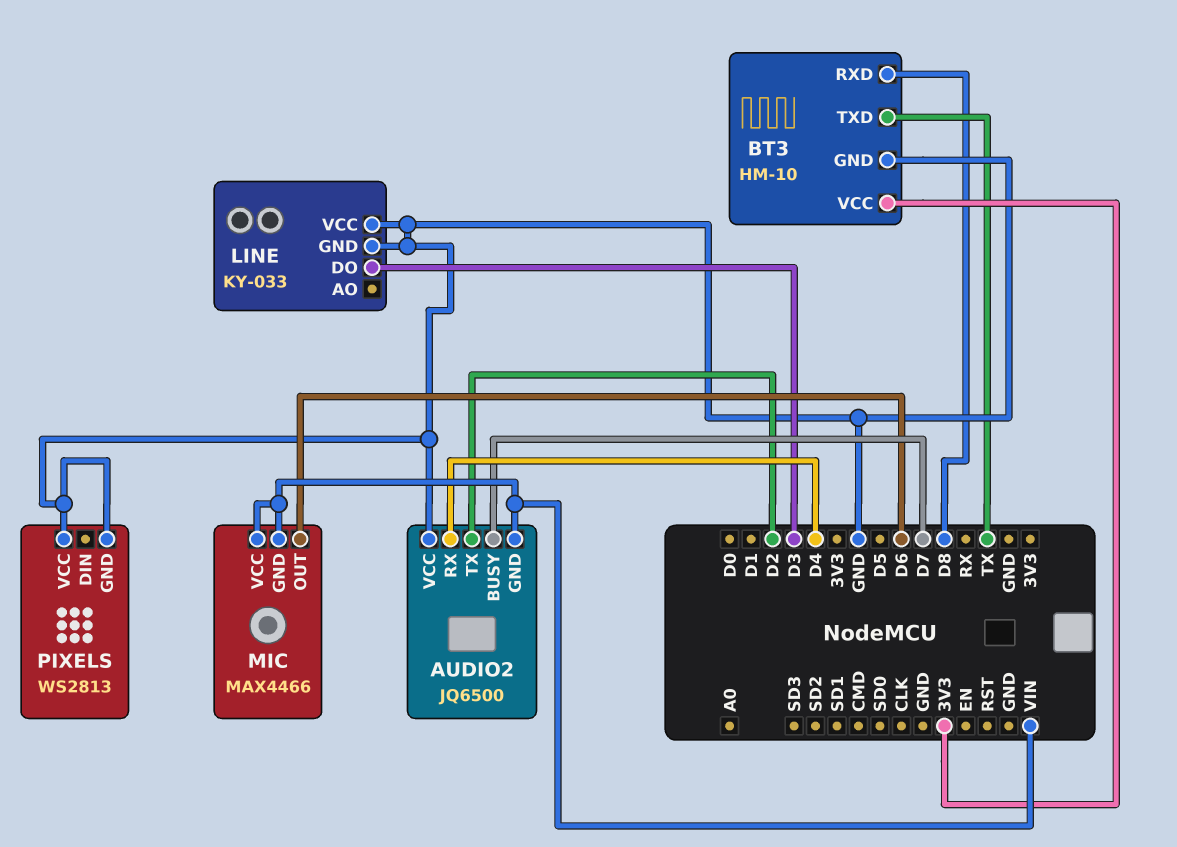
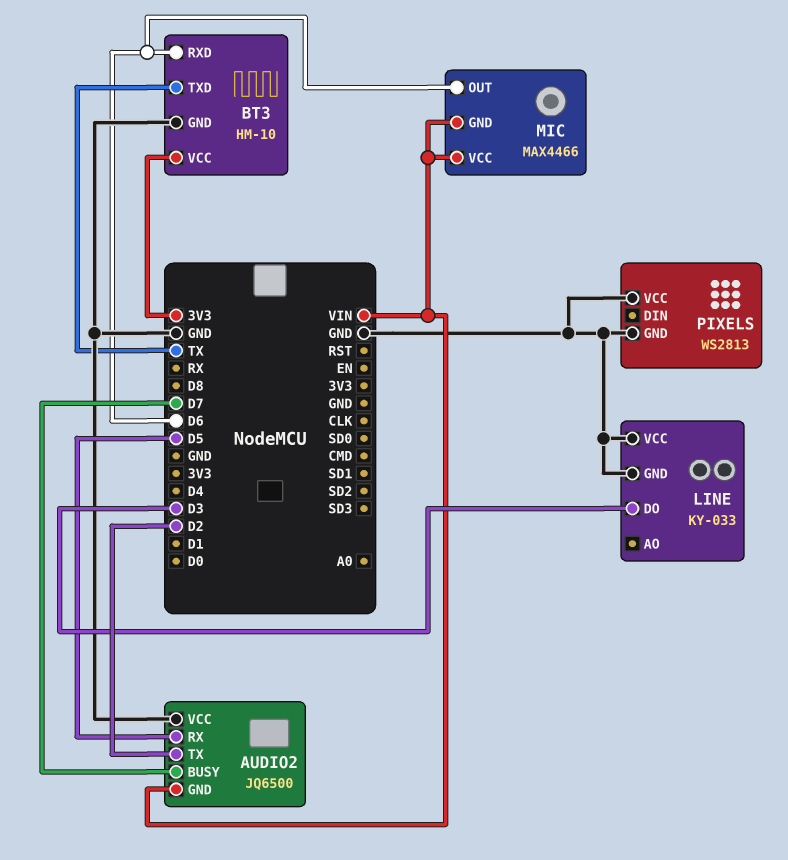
AUDIO2 pin RX: D4 -> D5
BT3 pin RXD: D8 -> D6

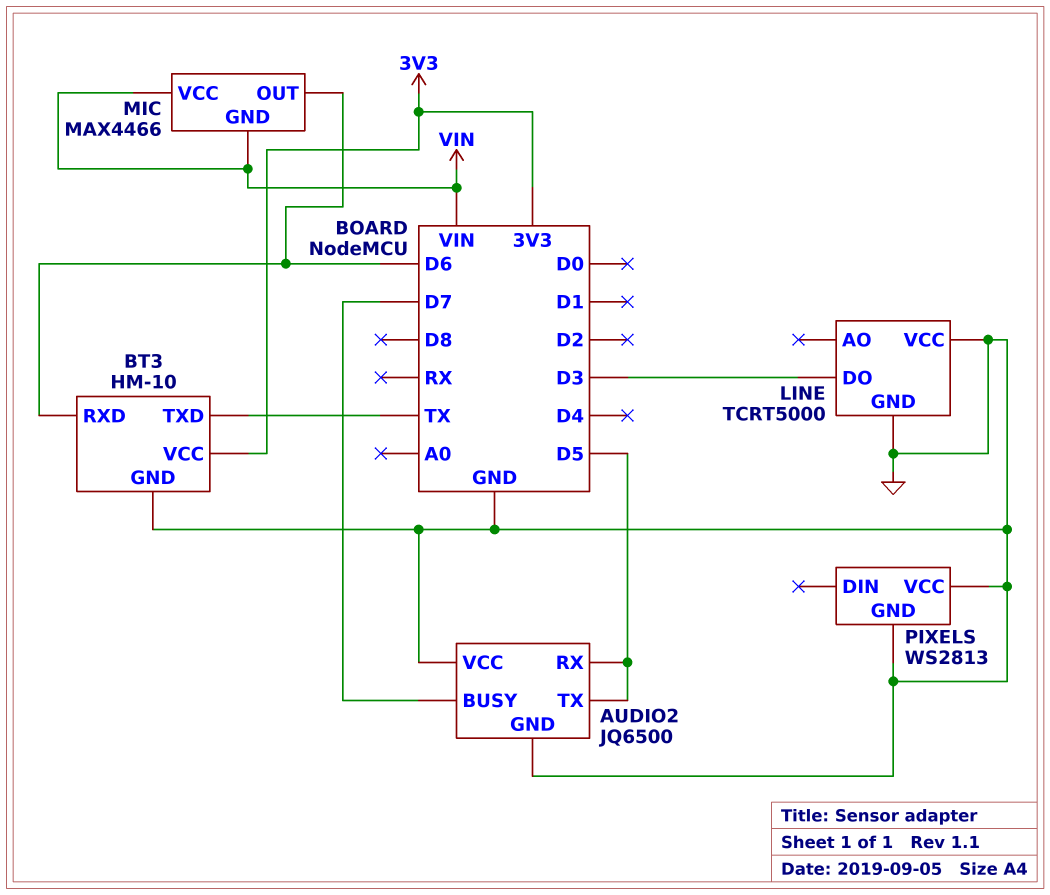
AUDIO2 pin GND: VIN -> GND
AUDIO2 pin TX: D2 -> D5
LINE: KY-033 -> TCRT5000

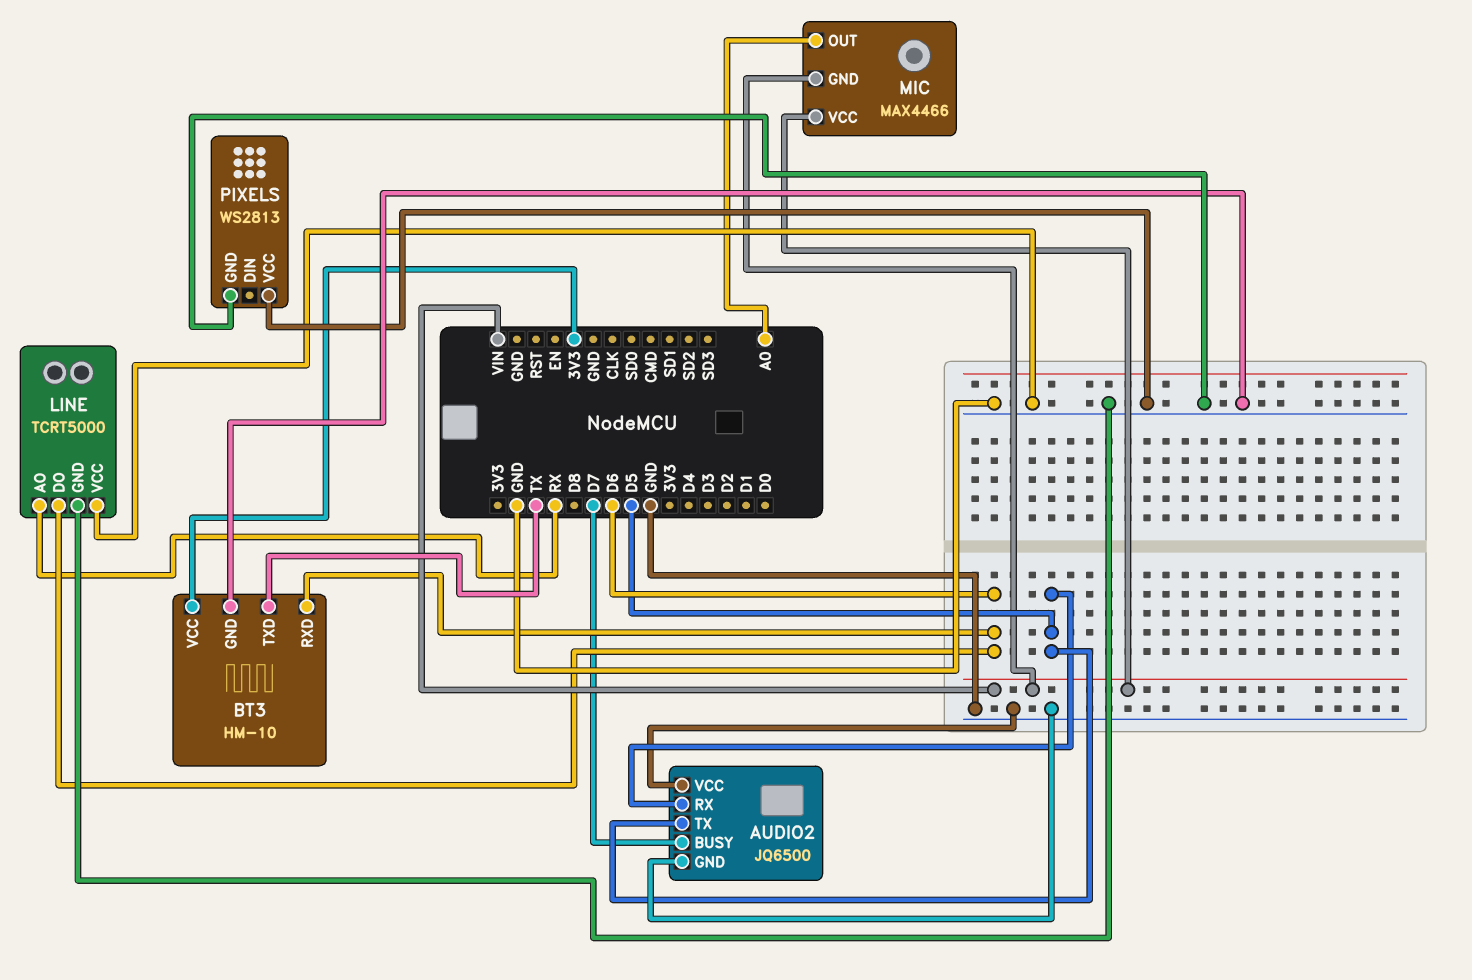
LINE pin AO: none -> RX
LINE pin DO: D3 -> D6
MIC pin OUT: D6 -> A0

